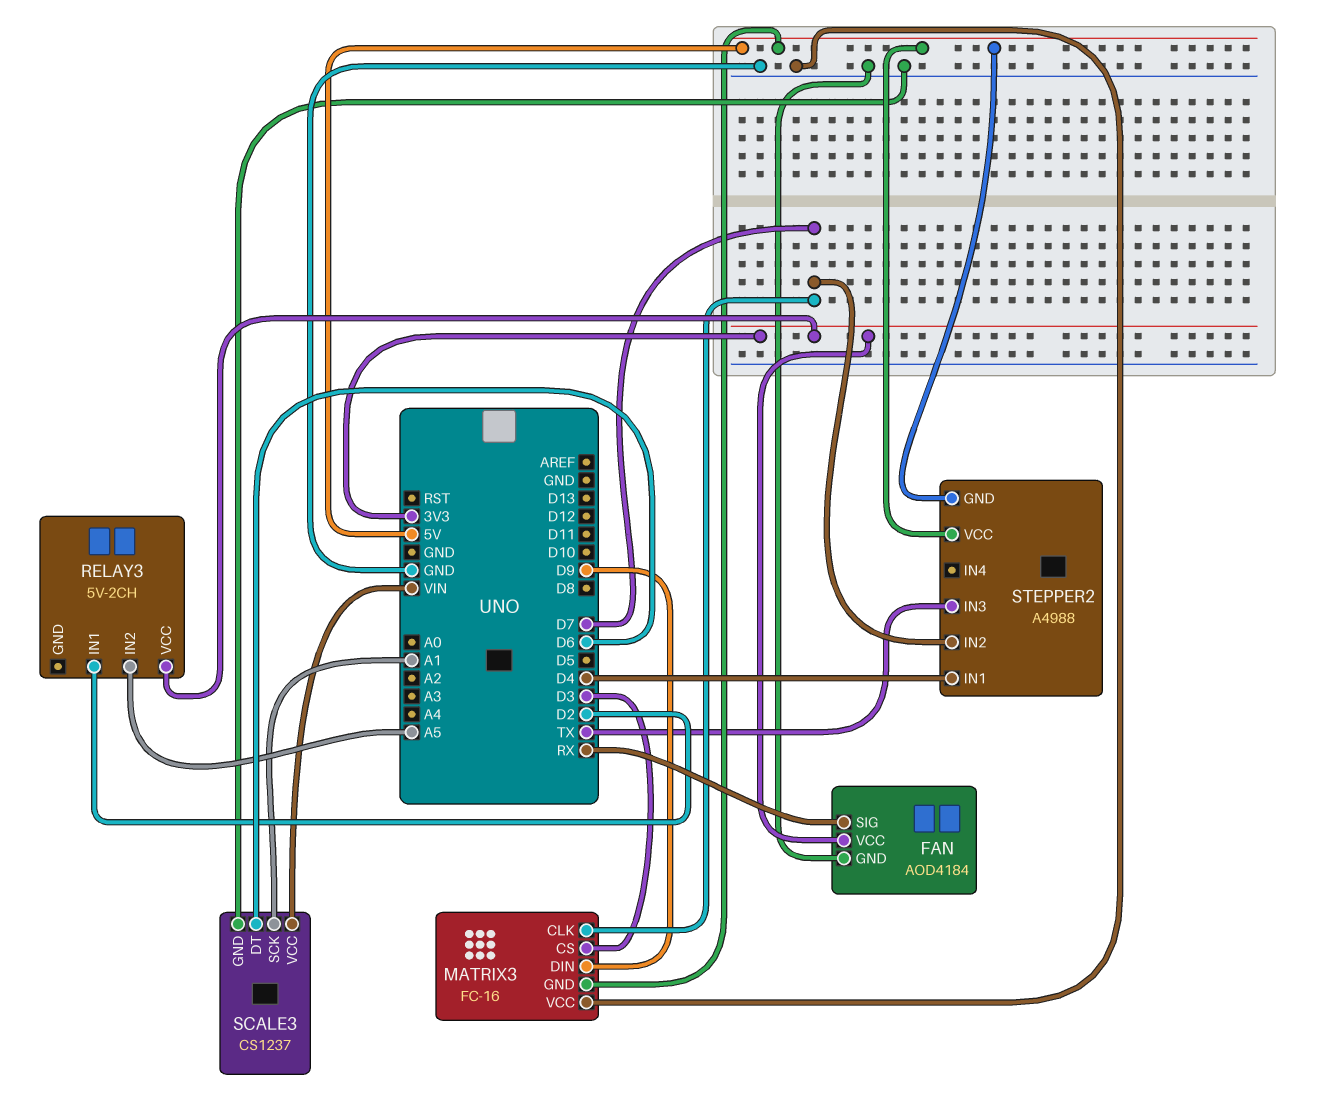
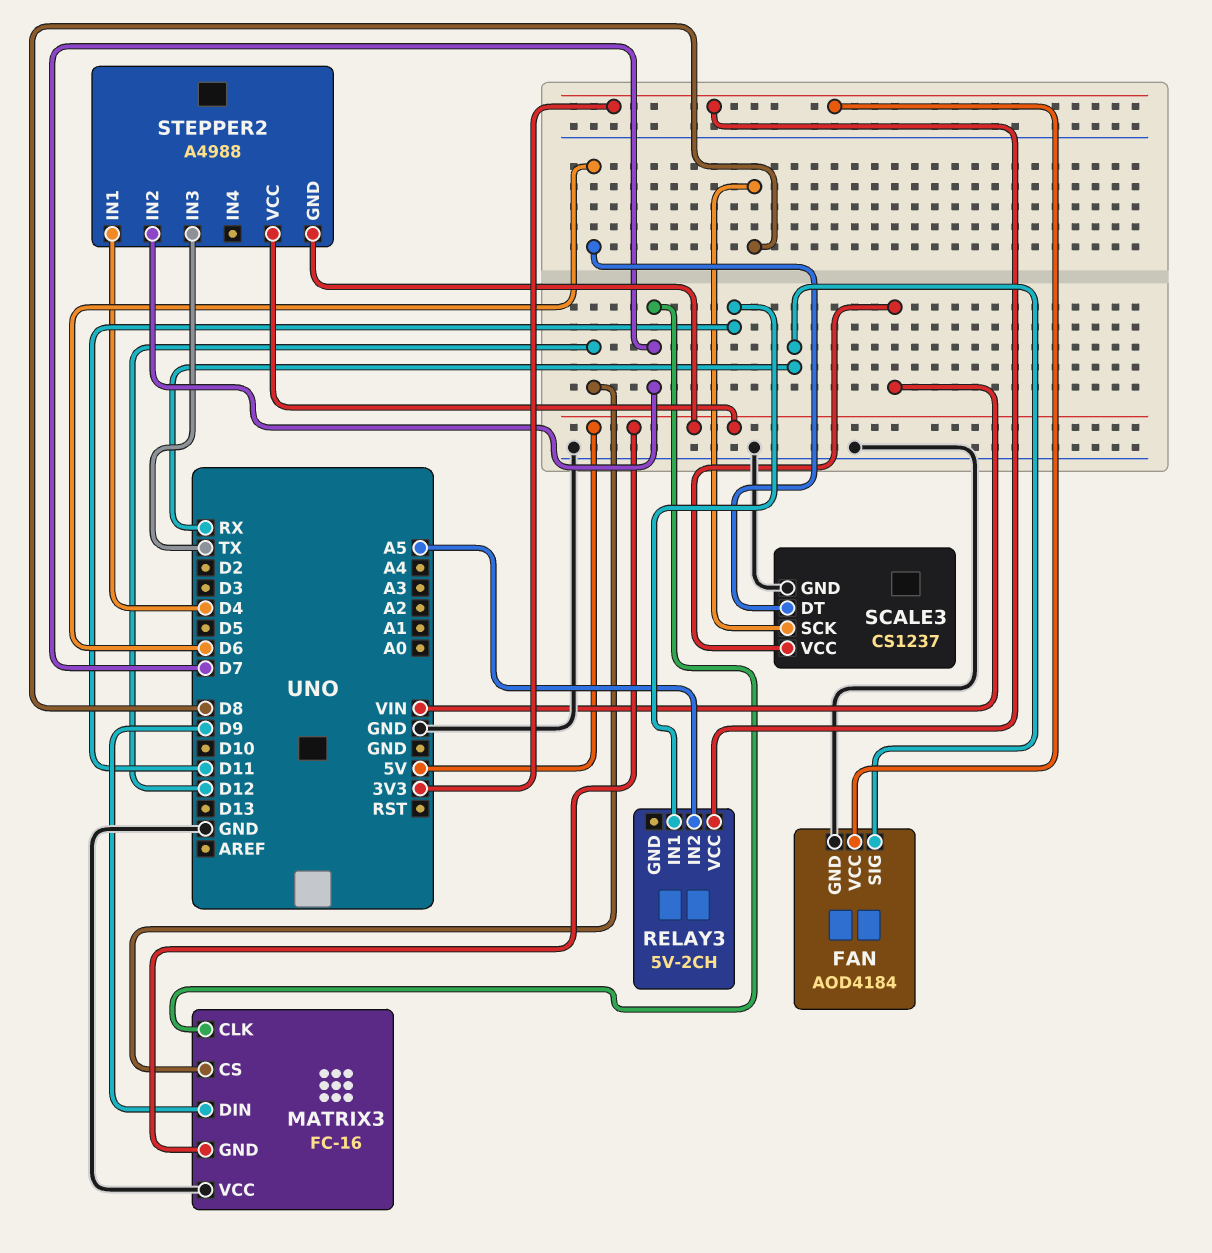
MATRIX3 pin CS: D3 -> D12
RELAY3 pin IN1: D2 -> D11
SCALE3 pin SCK: A1 -> D8

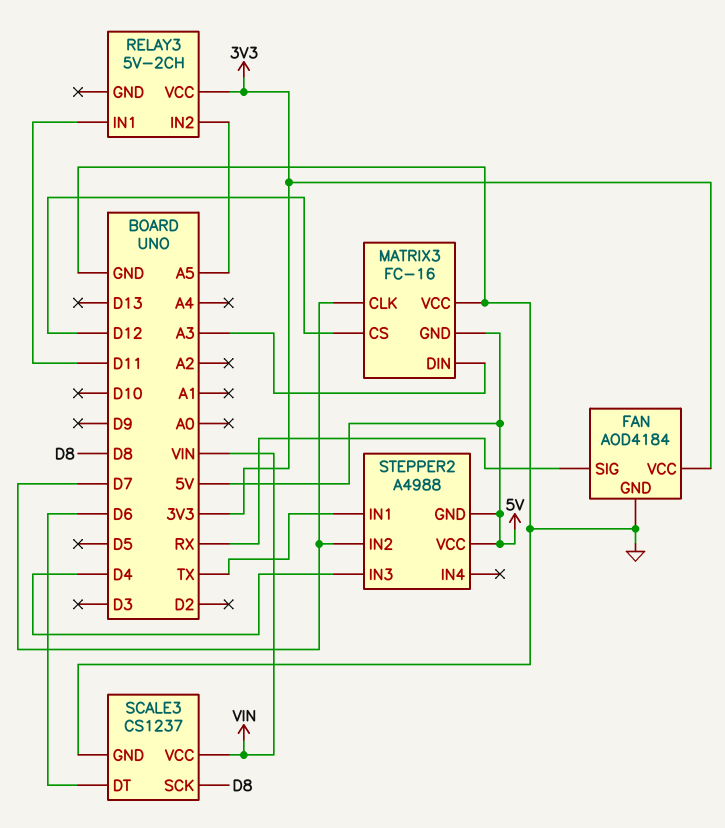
MATRIX3 pin DIN: D9 -> A3
STEPPER2 pin IN1: D4 -> TX
STEPPER2 pin IN3: TX -> D4

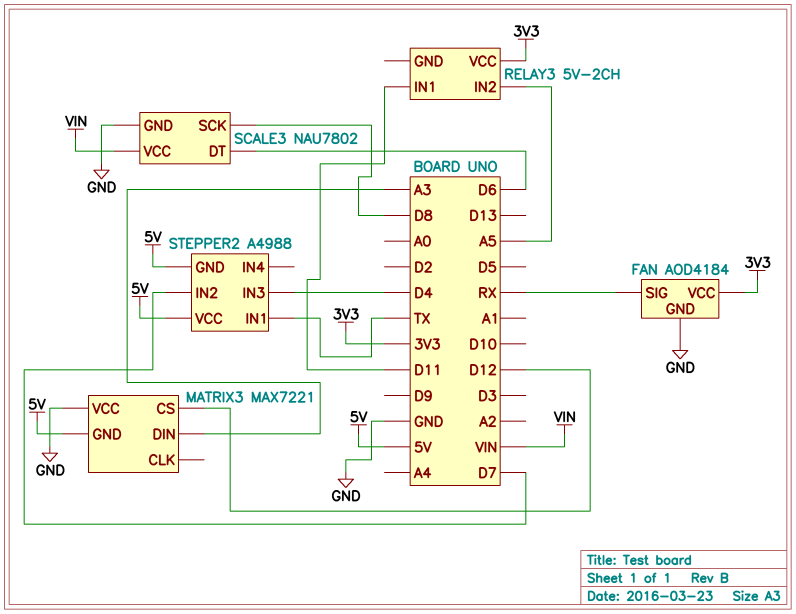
MATRIX3: FC-16 -> MAX7221
MATRIX3 pin CLK: D7 -> none
SCALE3: CS1237 -> NAU7802

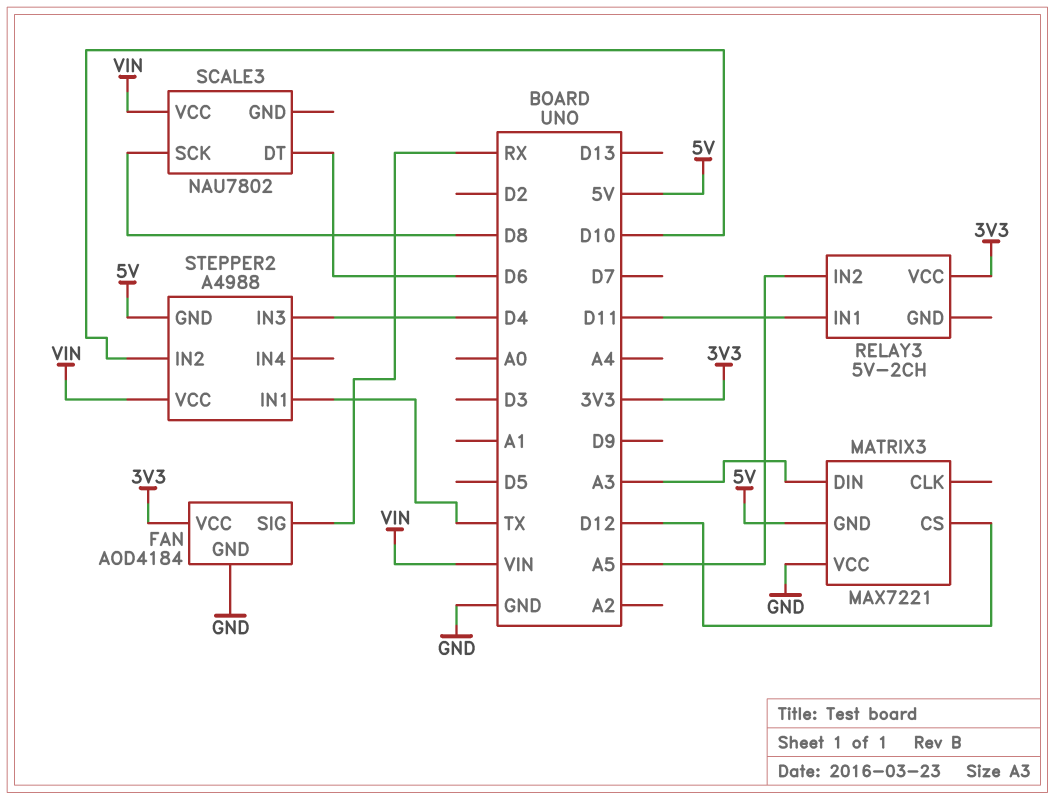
SCALE3 pin GND: GND -> none
STEPPER2 pin IN2: D7 -> D10
STEPPER2 pin VCC: 5V -> VIN

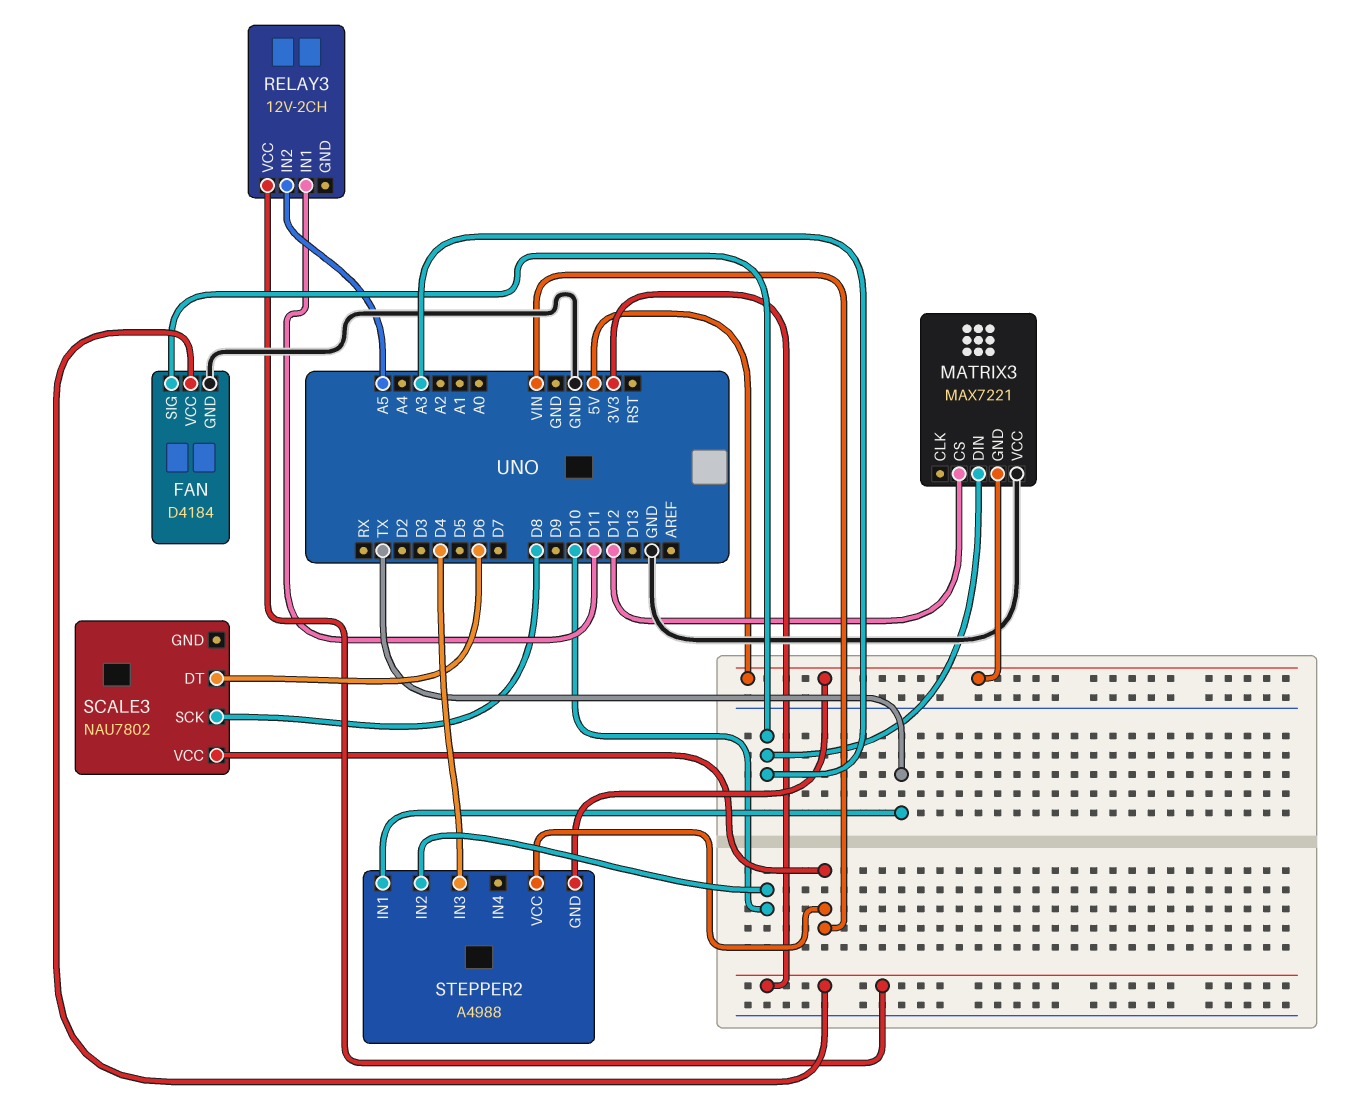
FAN: AOD4184 -> D4184
FAN pin SIG: RX -> A3
RELAY3: 5V-2CH -> 12V-2CH

